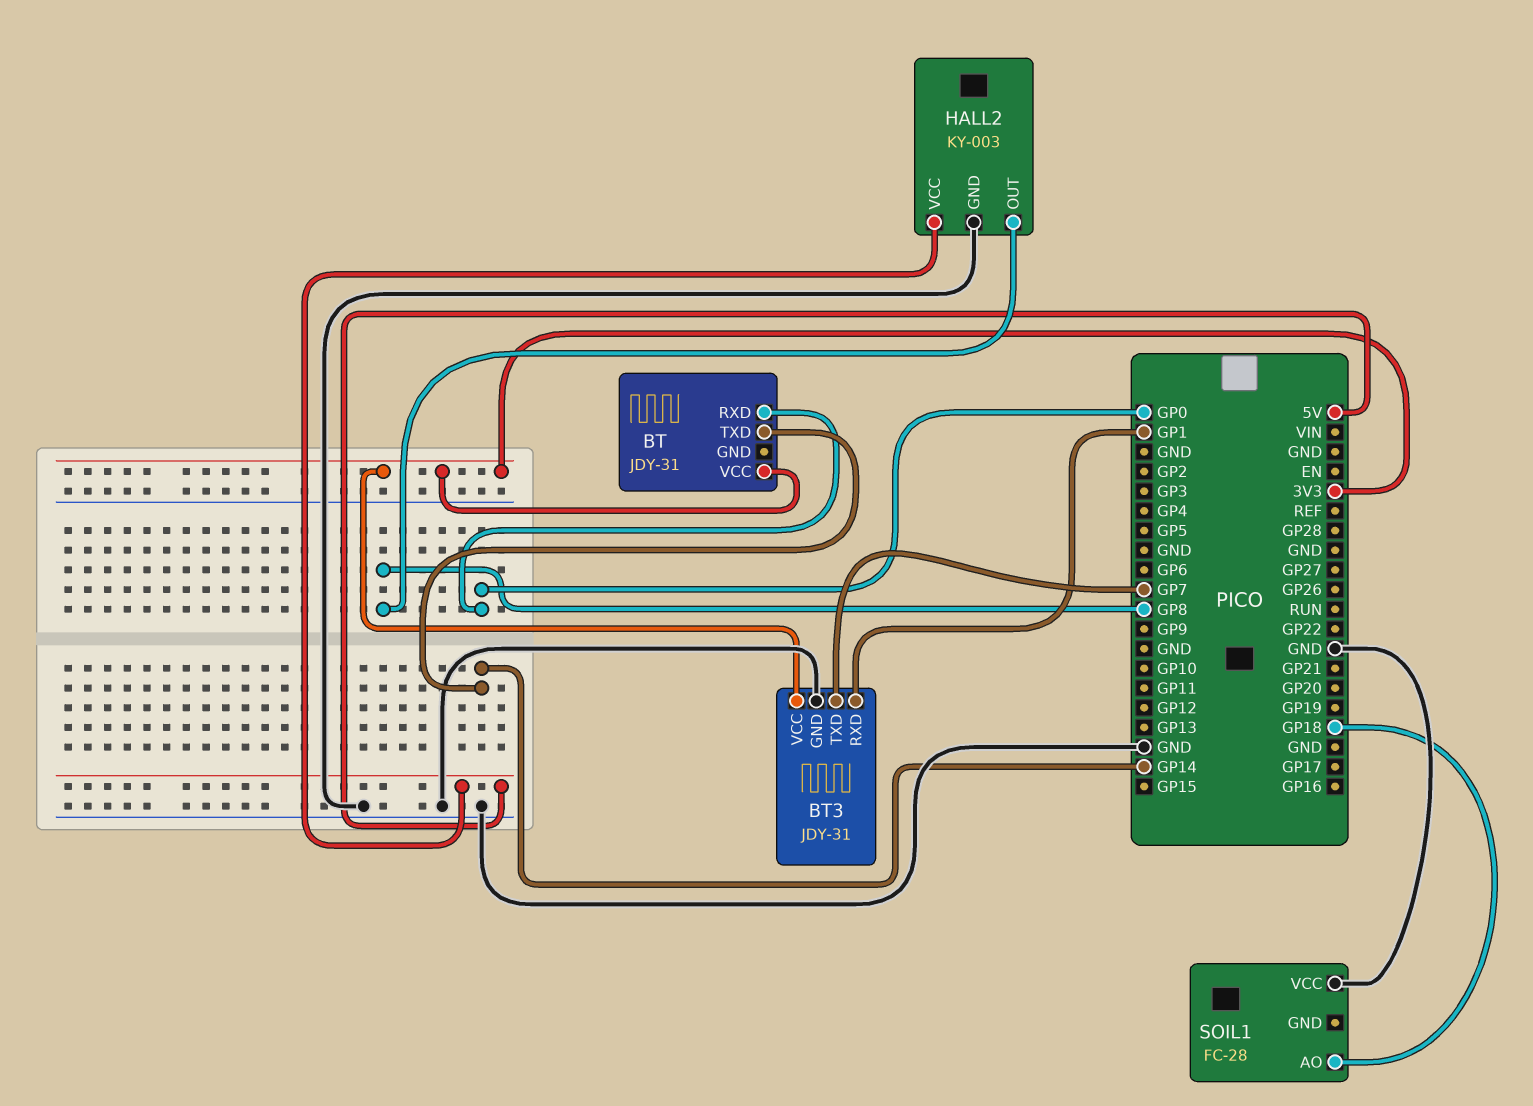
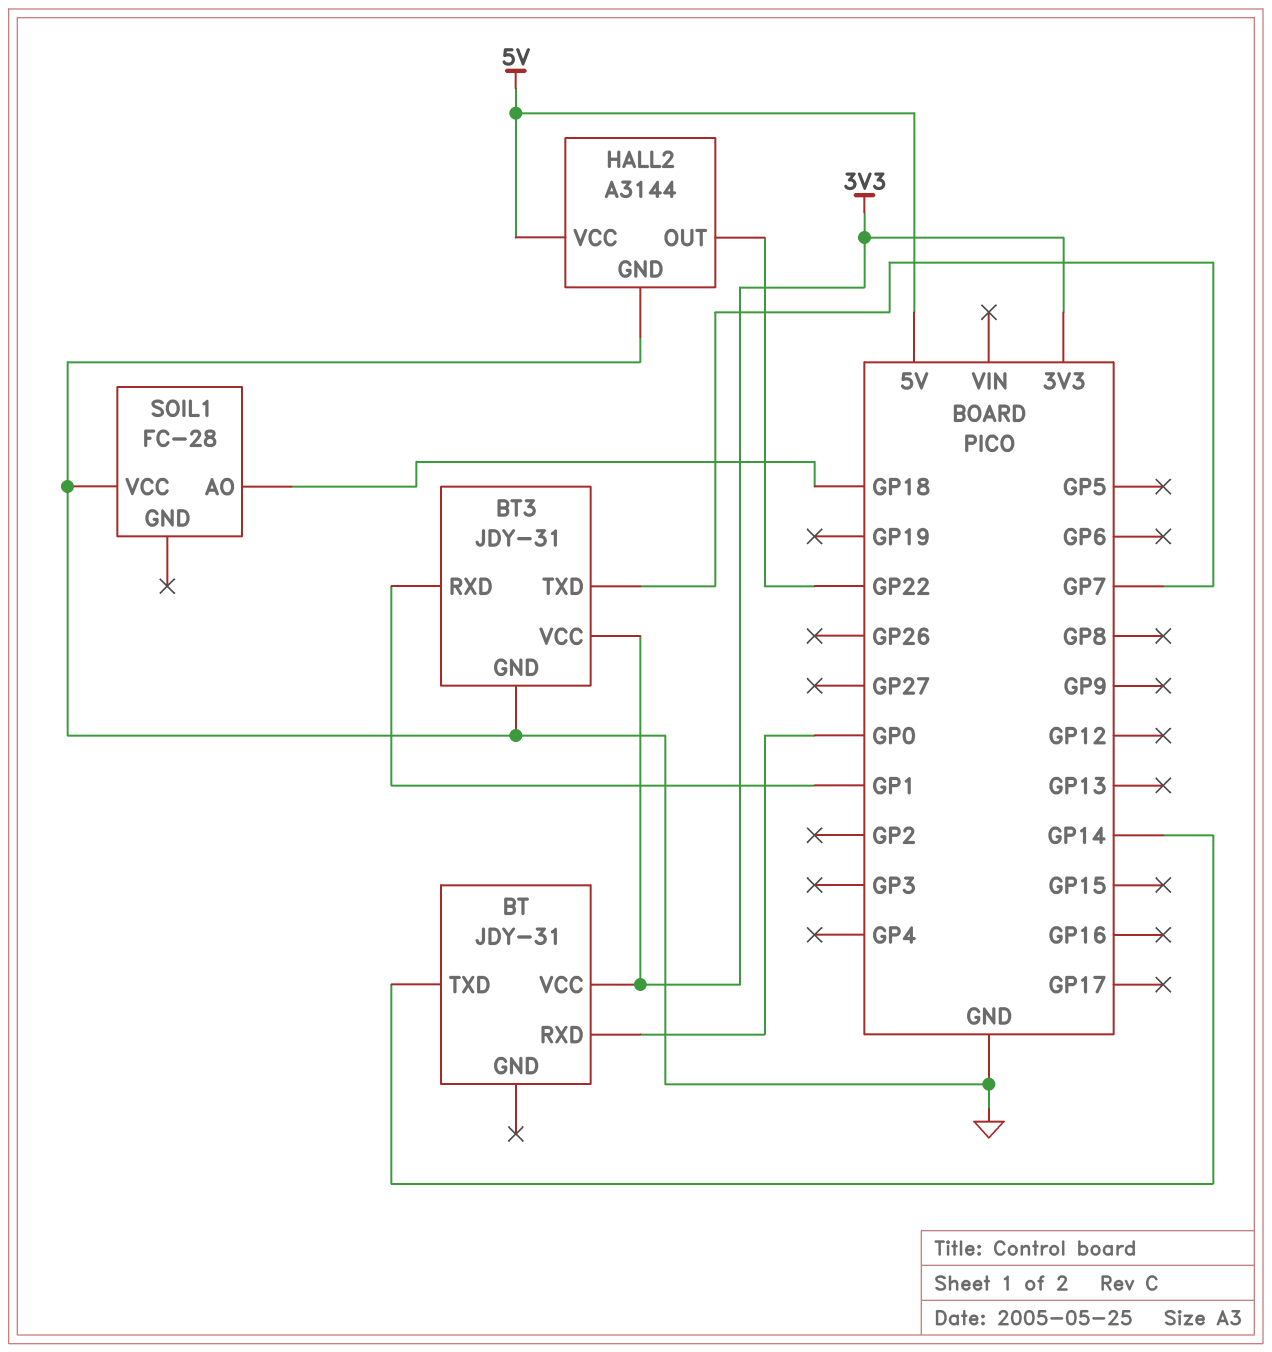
HALL2: KY-003 -> A3144
HALL2 pin OUT: GP8 -> GP22

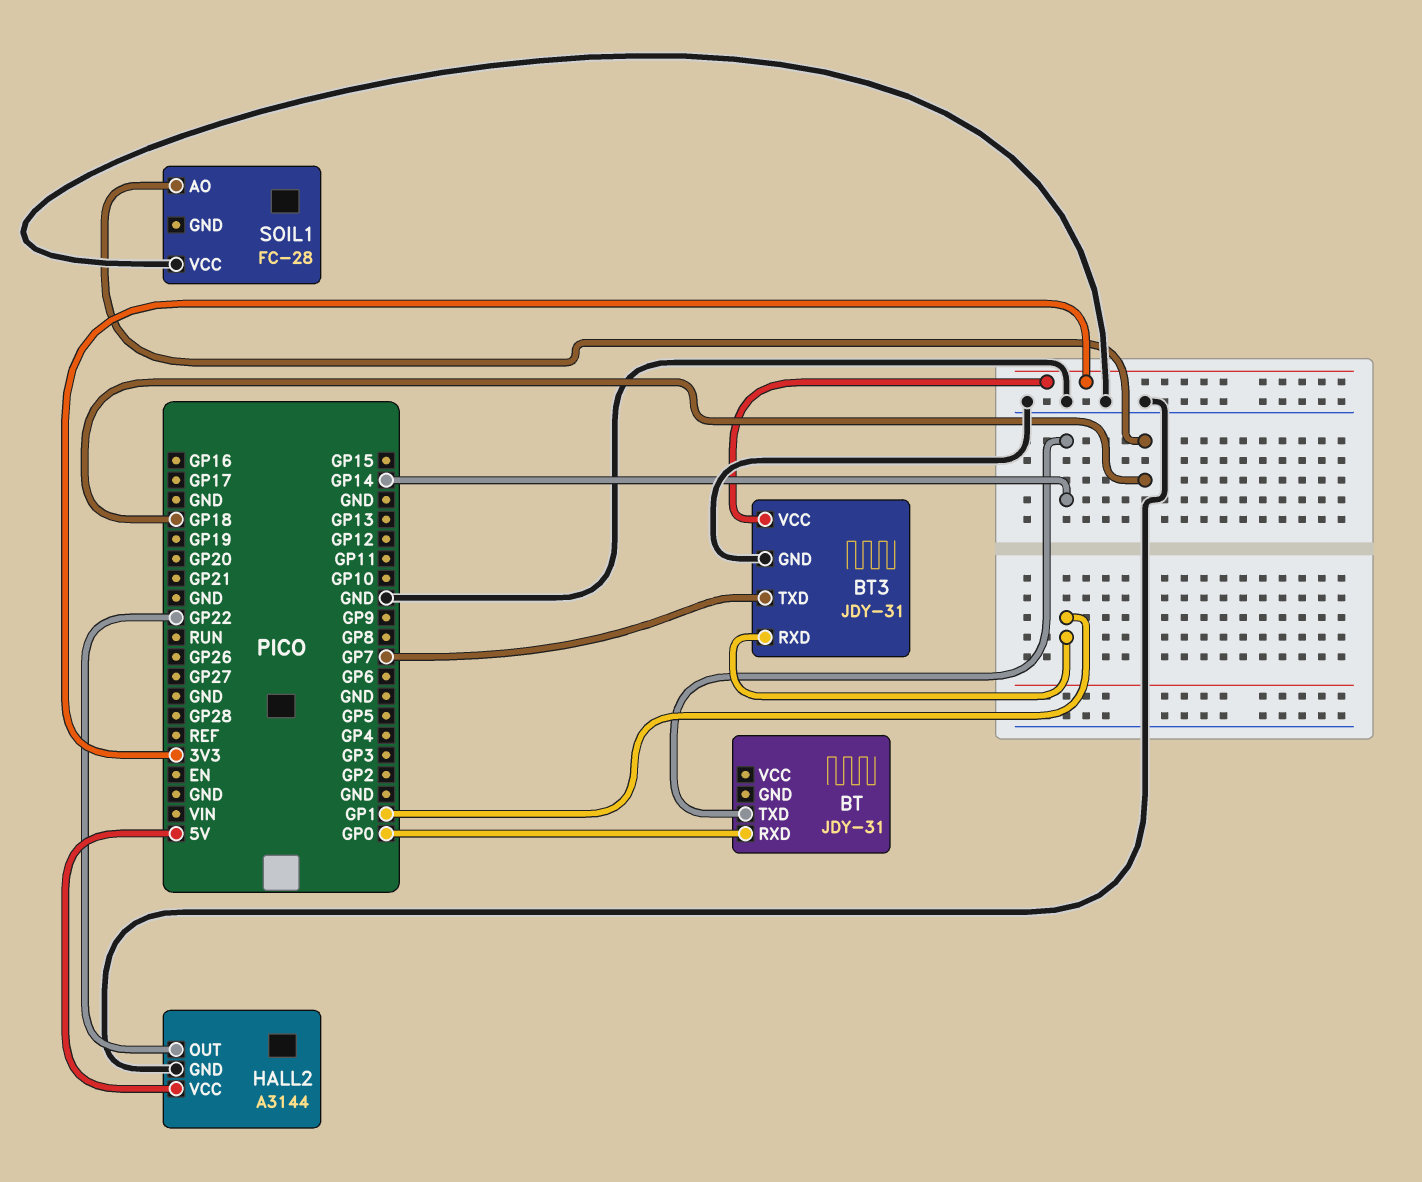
BT pin VCC: 3V3 -> none

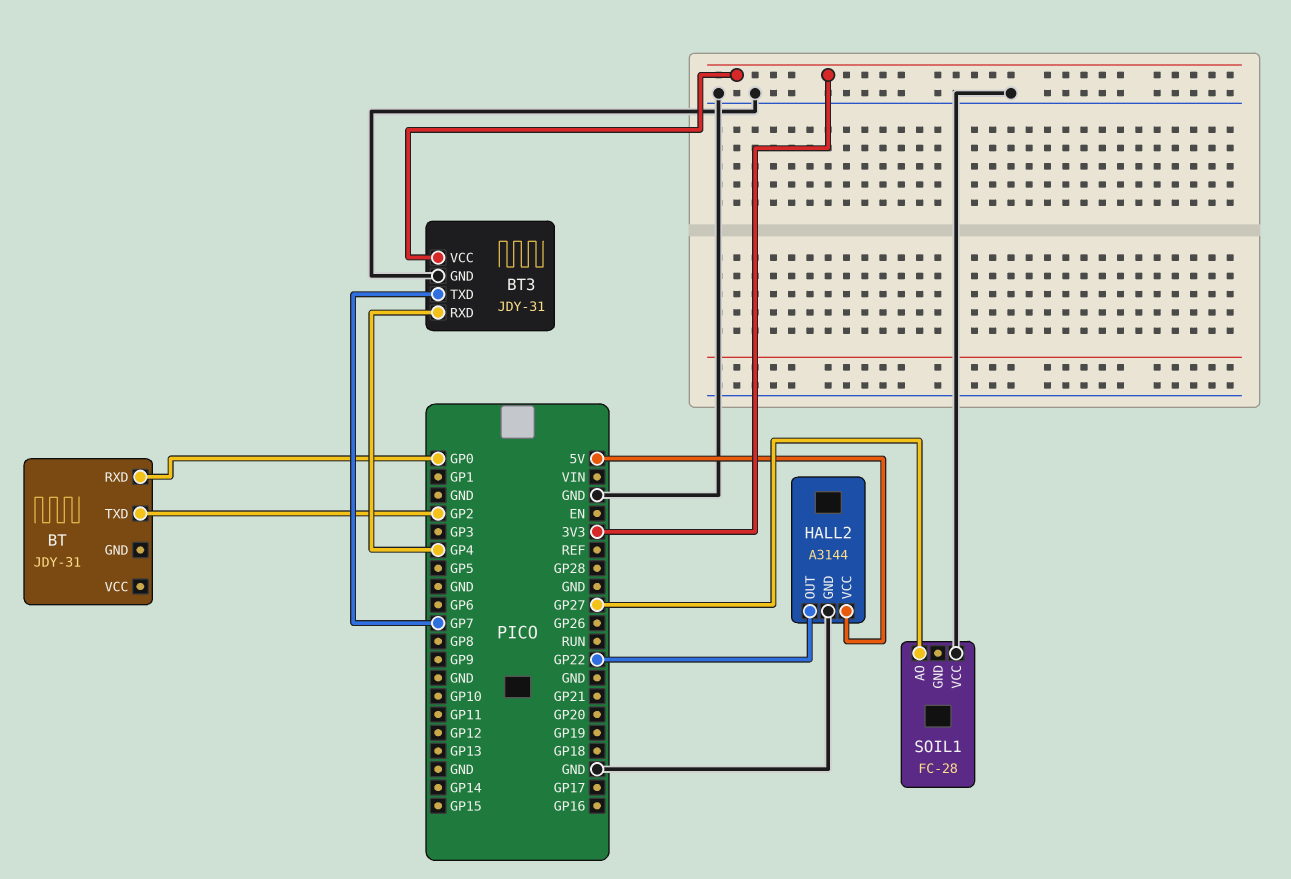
BT pin TXD: GP14 -> GP2
BT3 pin RXD: GP1 -> GP4
SOIL1 pin AO: GP18 -> GP27

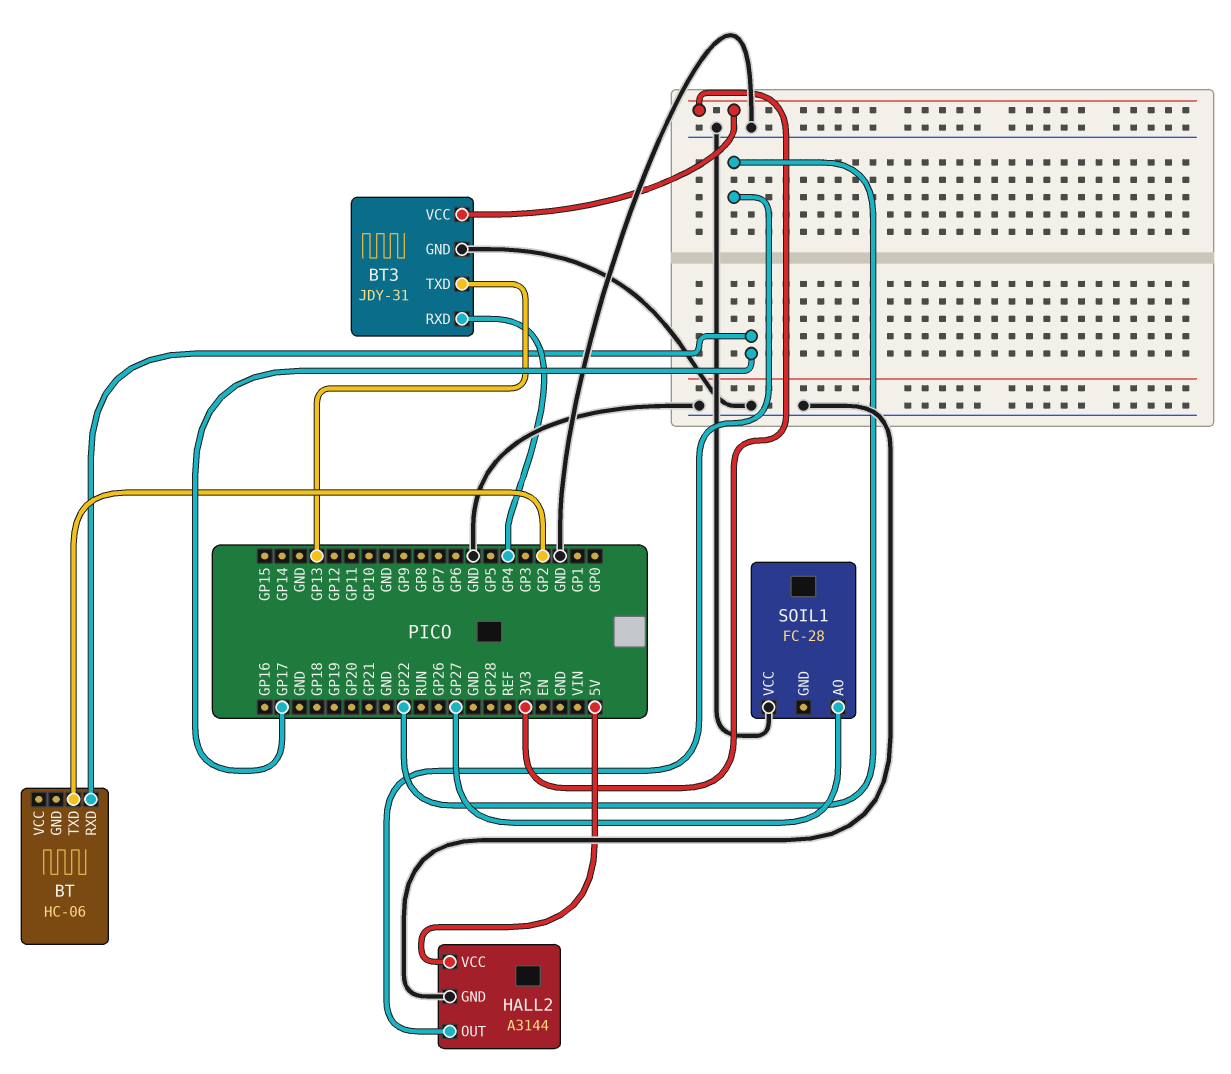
BT: JDY-31 -> HC-06
BT pin RXD: GP0 -> GP17
BT3 pin TXD: GP7 -> GP13

